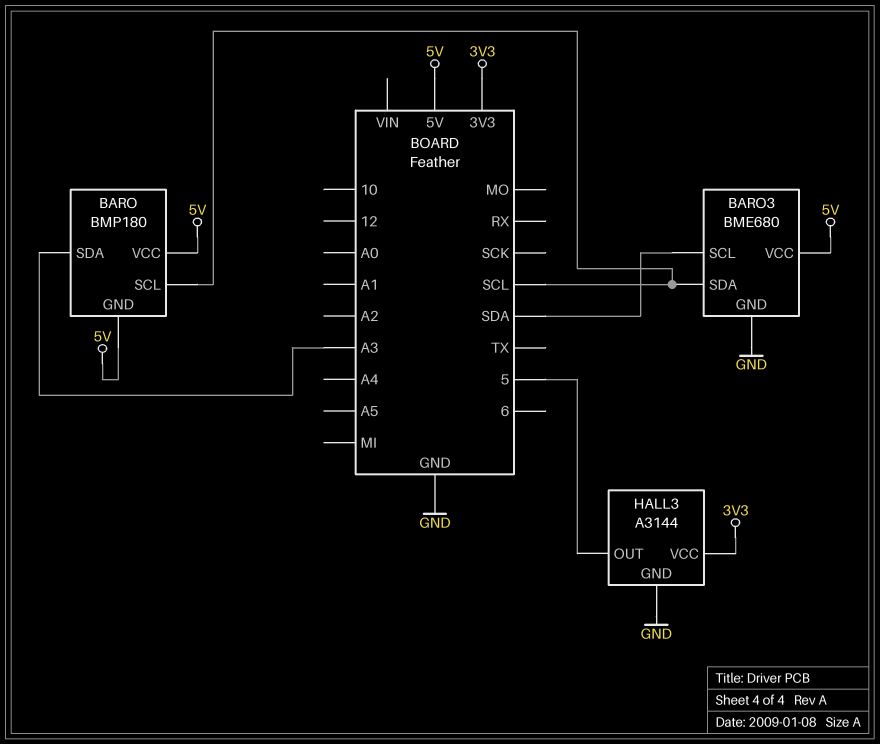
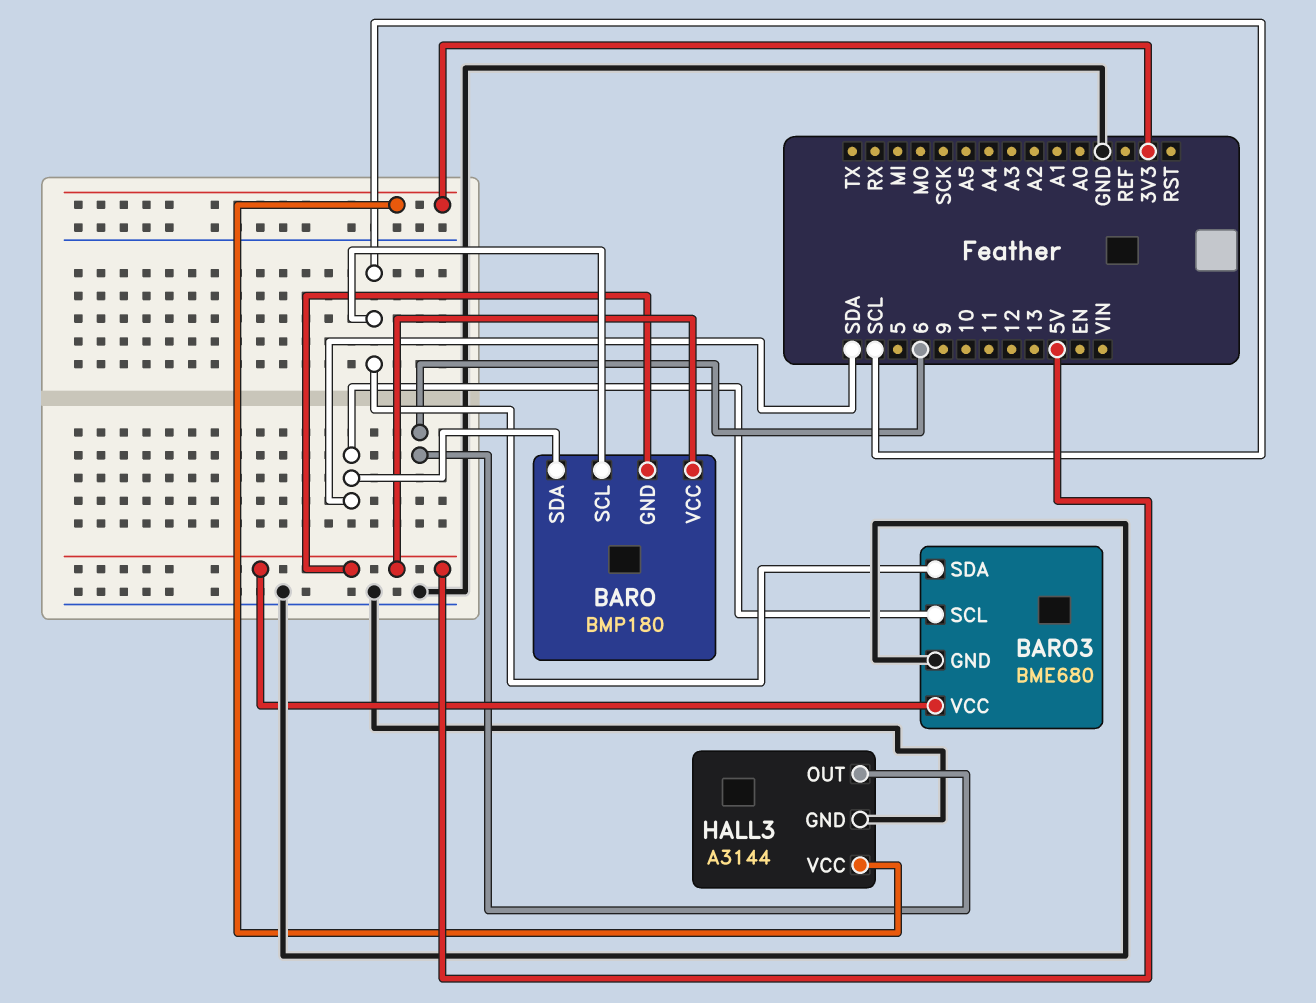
BARO pin SDA: A3 -> SDA
HALL3 pin OUT: 5 -> 6

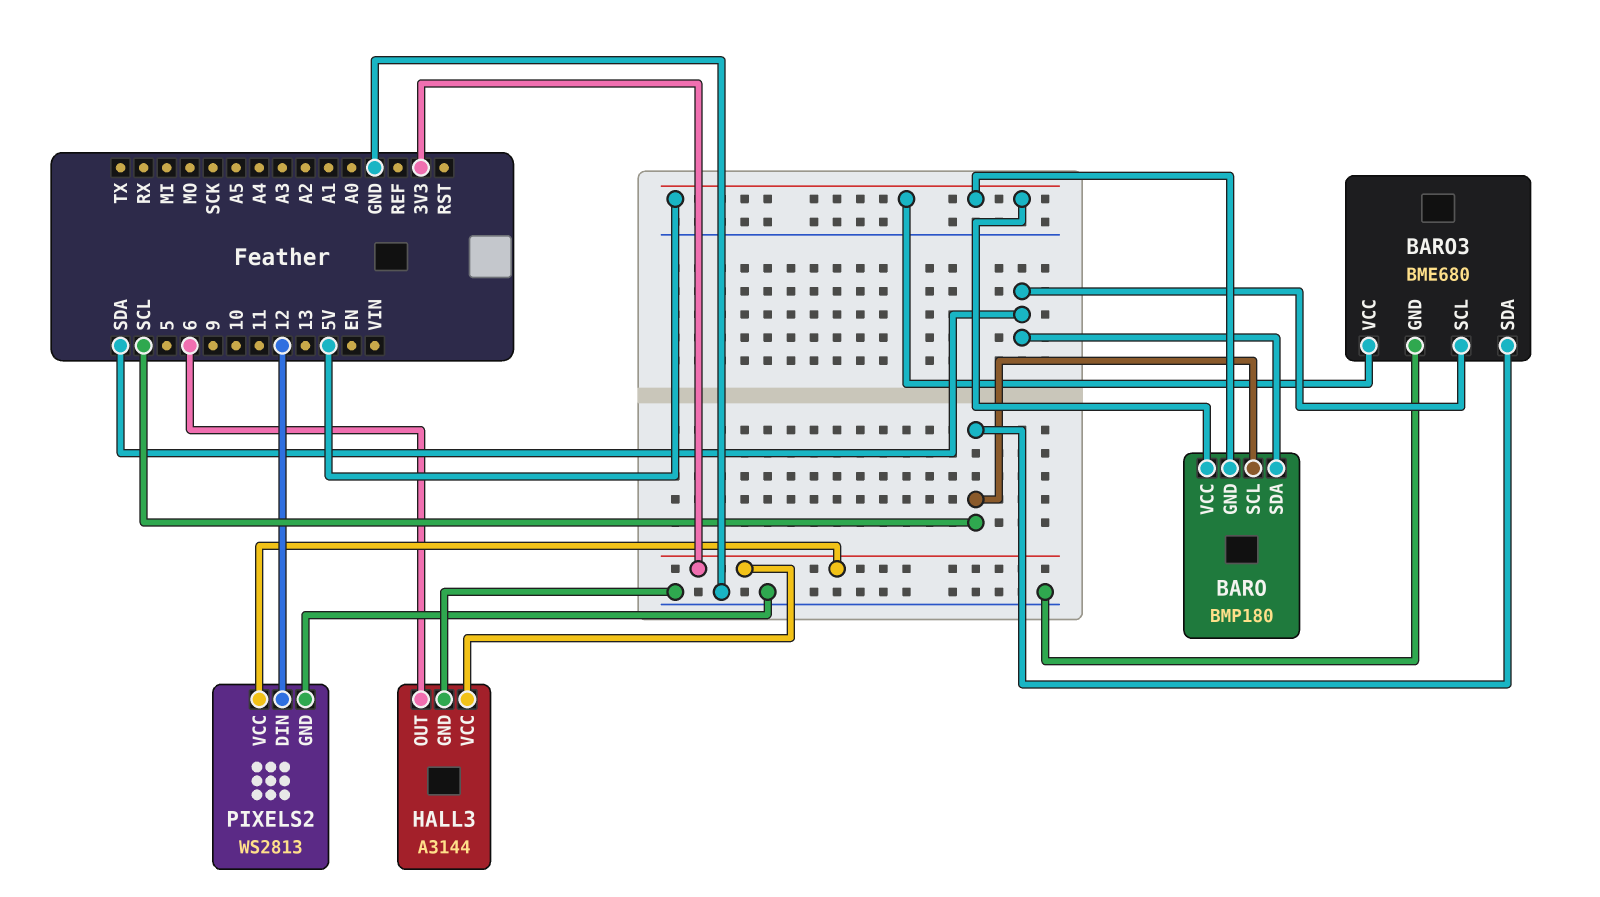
PIXELS2: none -> WS2813
PIXELS2 pin DIN: none -> 12
PIXELS2 pin GND: none -> GND
PIXELS2 pin VCC: none -> 3V3

